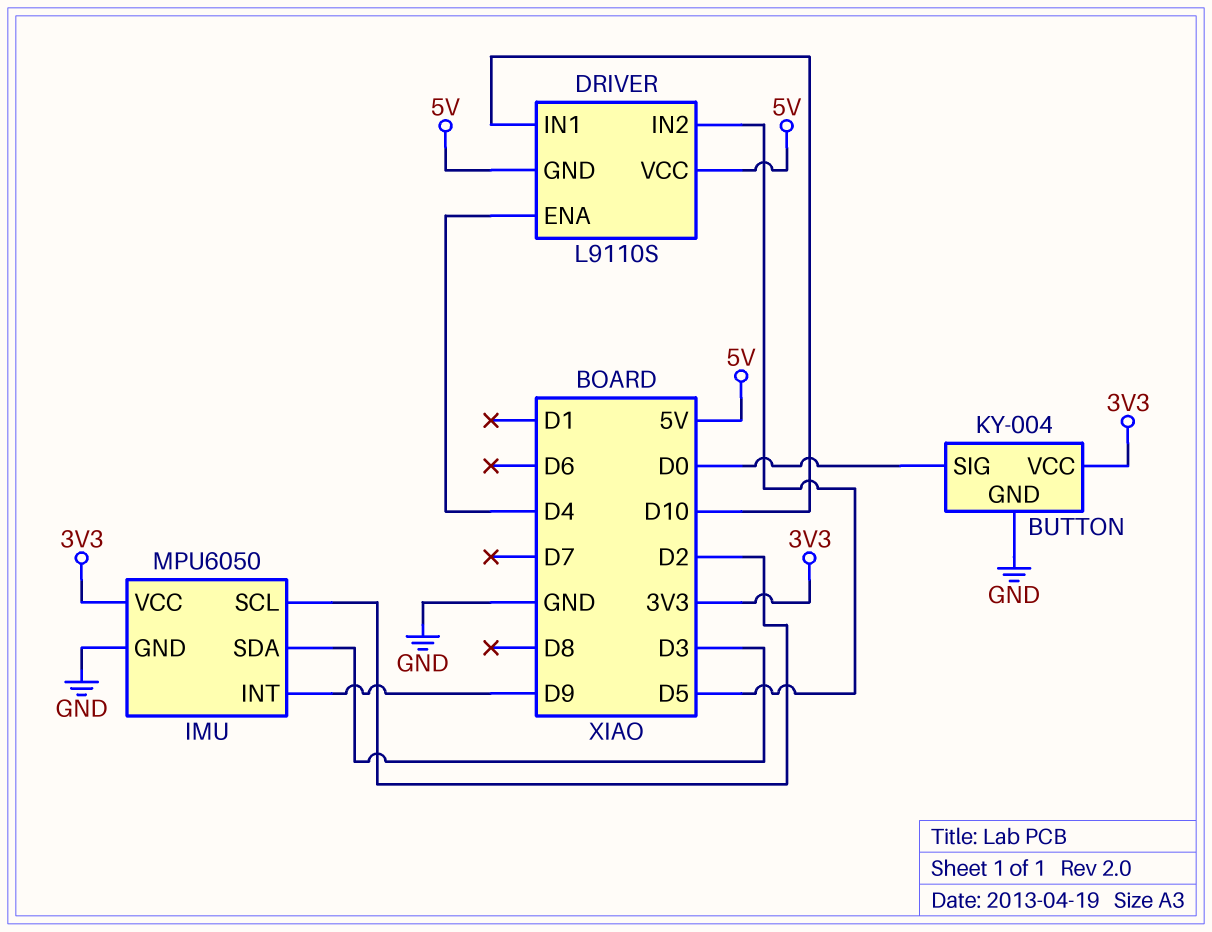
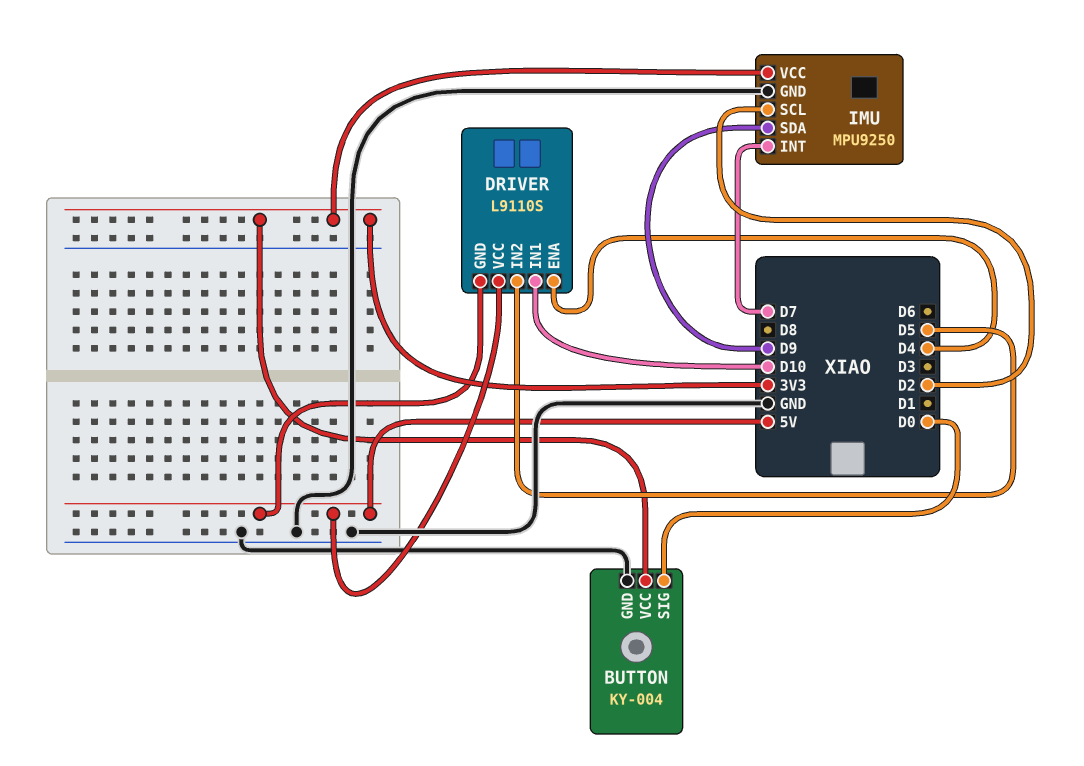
IMU: MPU6050 -> MPU9250
IMU pin INT: D9 -> D7
IMU pin SDA: D3 -> D9

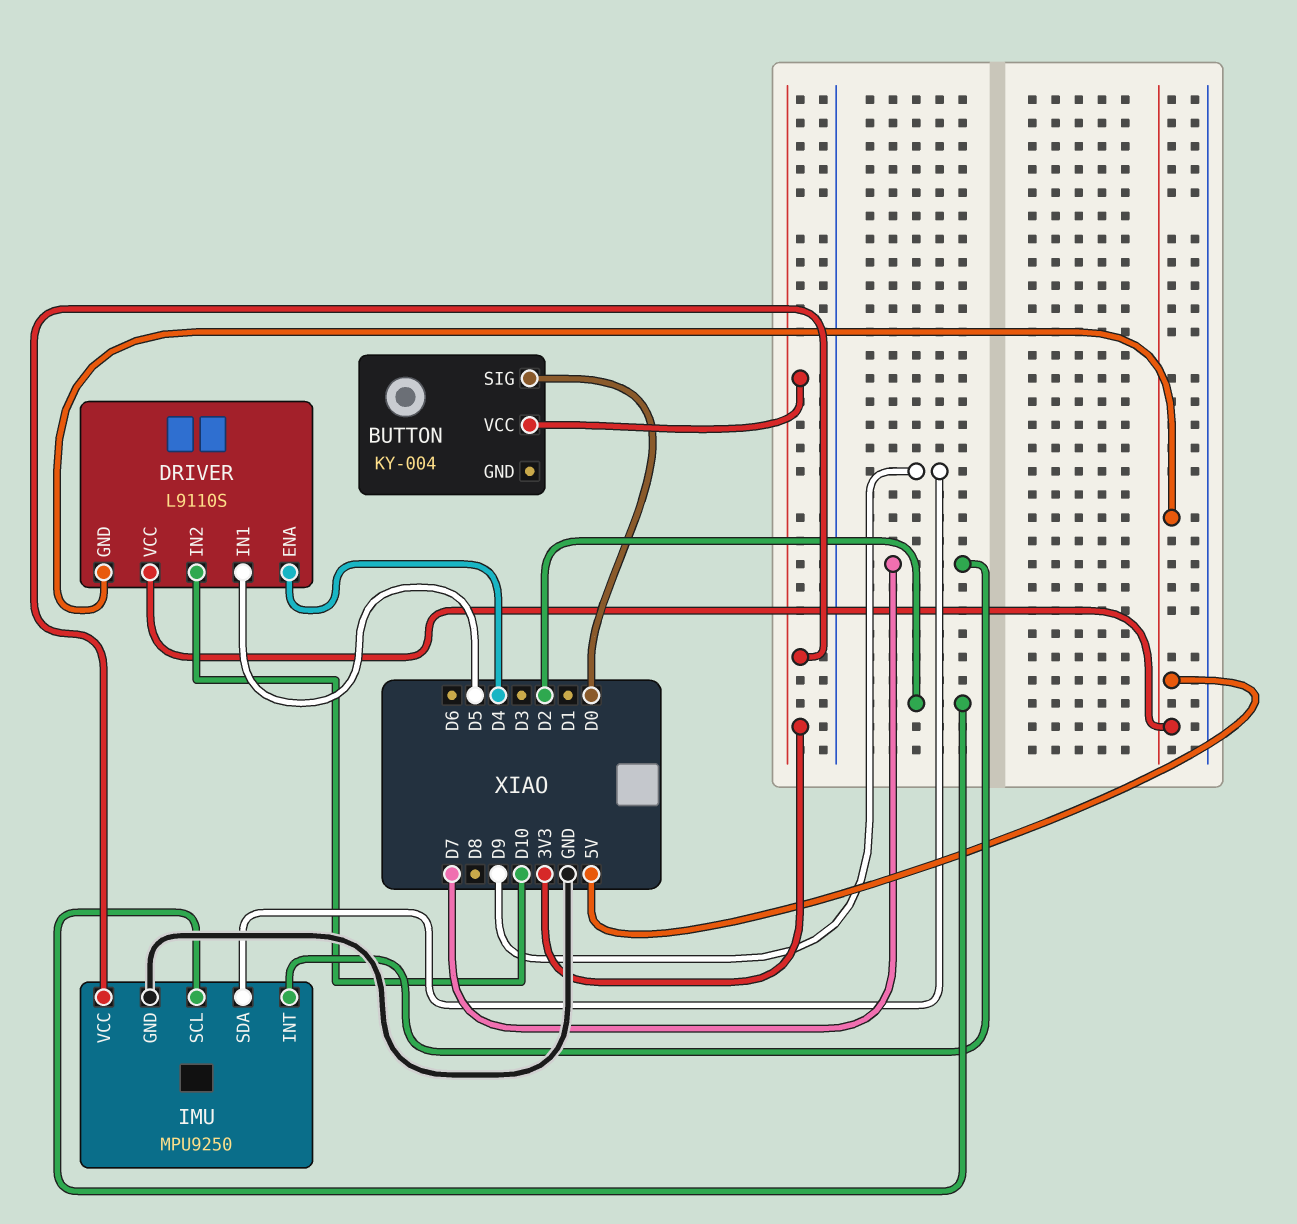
BUTTON pin GND: GND -> none
DRIVER pin IN1: D10 -> D5
DRIVER pin IN2: D5 -> D10

